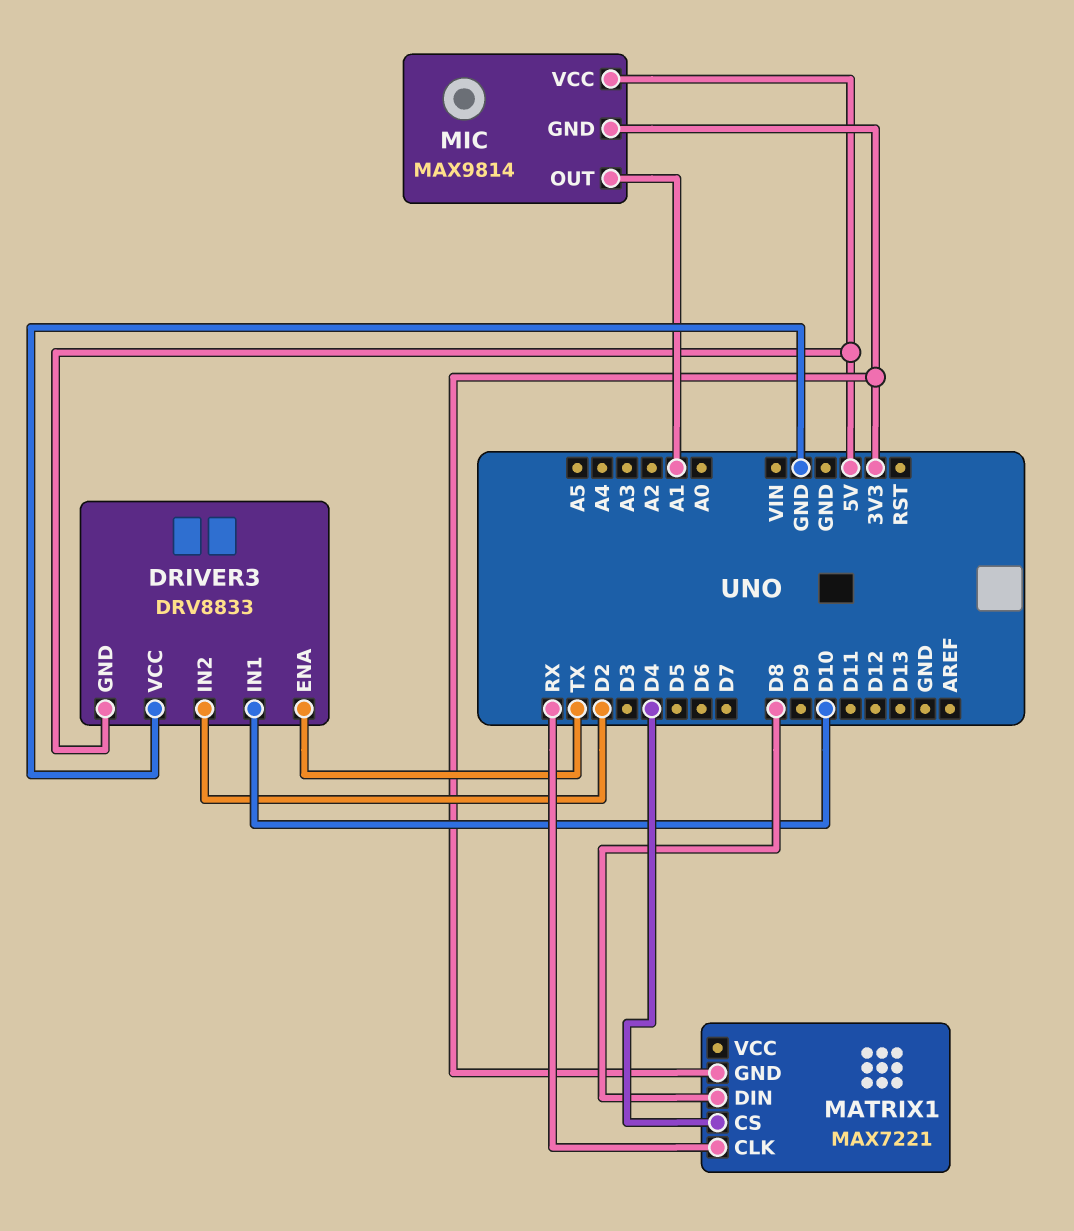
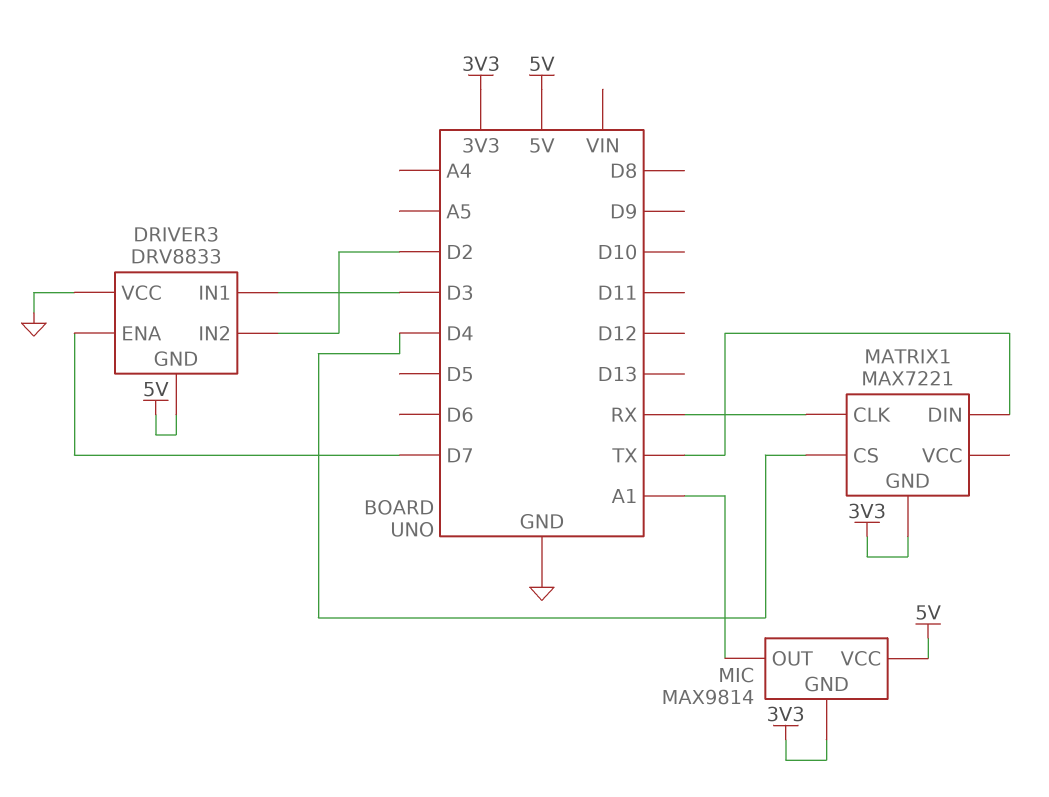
DRIVER3 pin ENA: TX -> D7
DRIVER3 pin IN1: D10 -> D3
MATRIX1 pin DIN: D8 -> TX

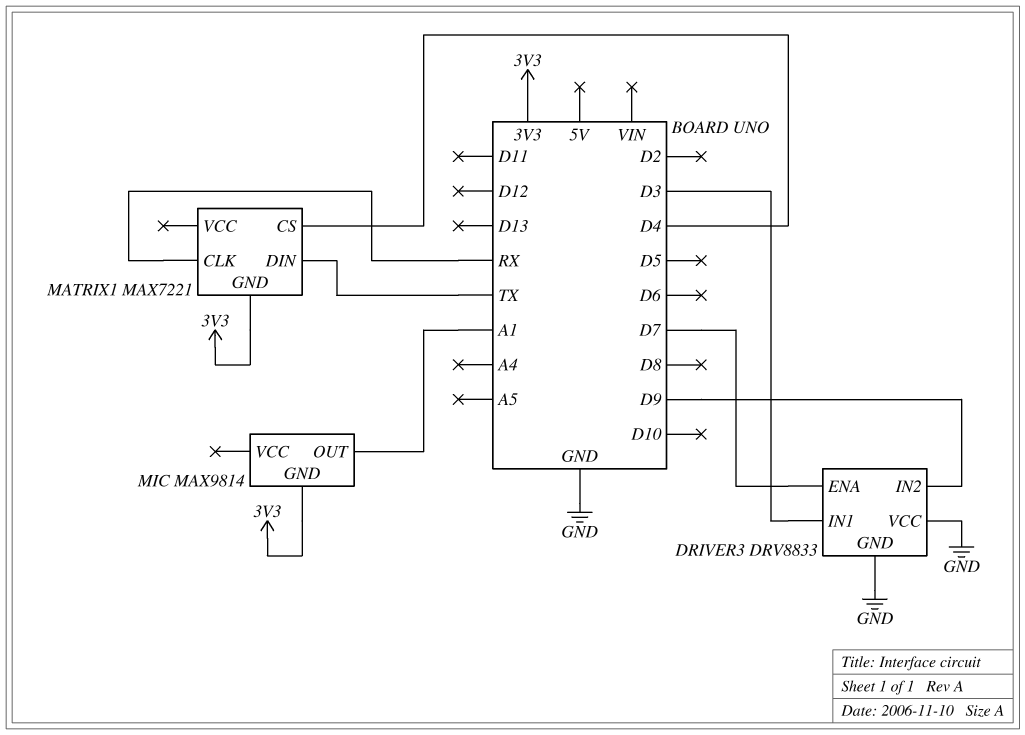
DRIVER3 pin GND: 5V -> GND
DRIVER3 pin IN2: D2 -> D9
MIC pin VCC: 5V -> none

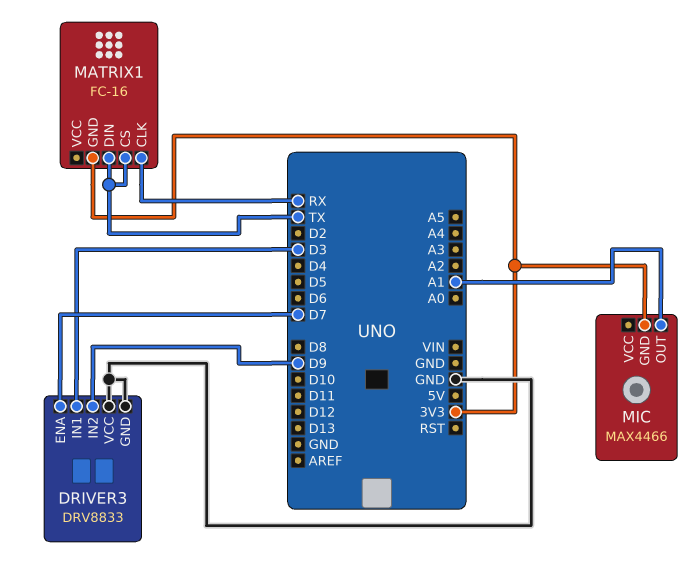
MATRIX1: MAX7221 -> FC-16
MATRIX1 pin CS: D4 -> TX
MIC: MAX9814 -> MAX4466

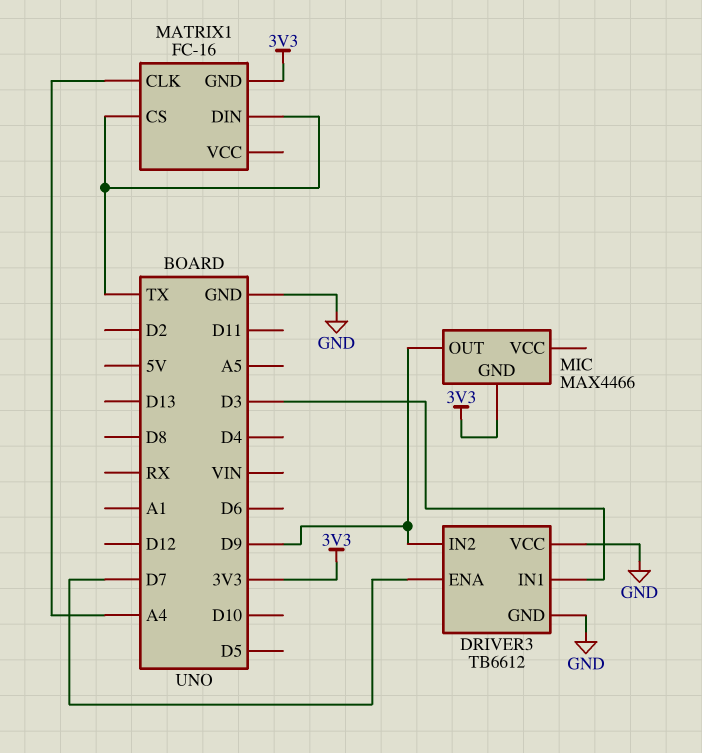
DRIVER3: DRV8833 -> TB6612
MATRIX1 pin CLK: RX -> A4
MIC pin OUT: A1 -> D9

